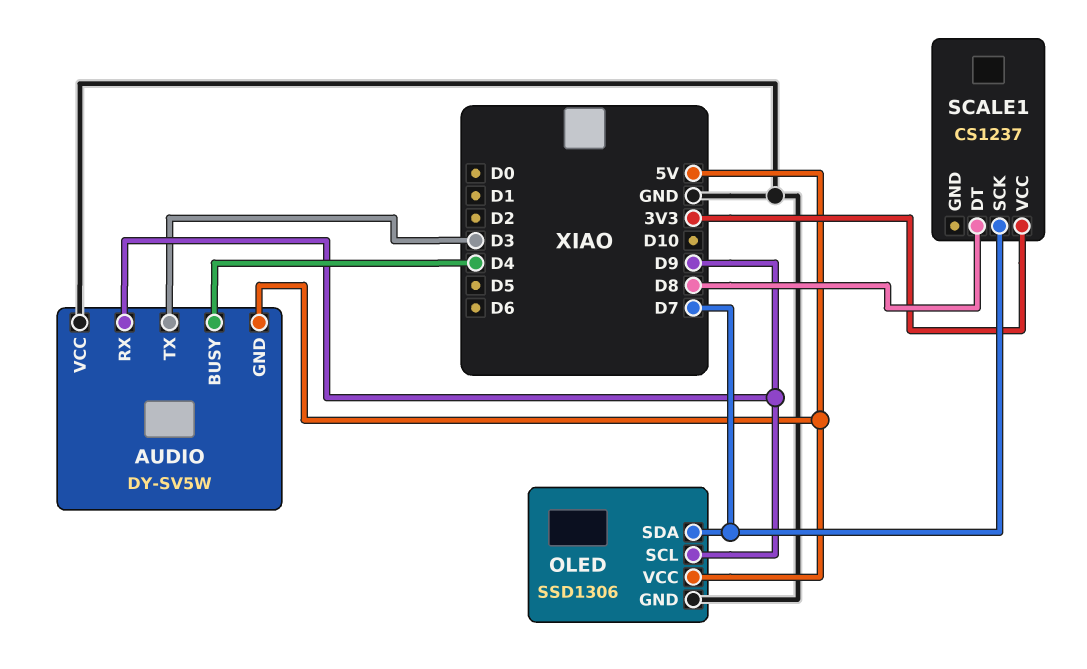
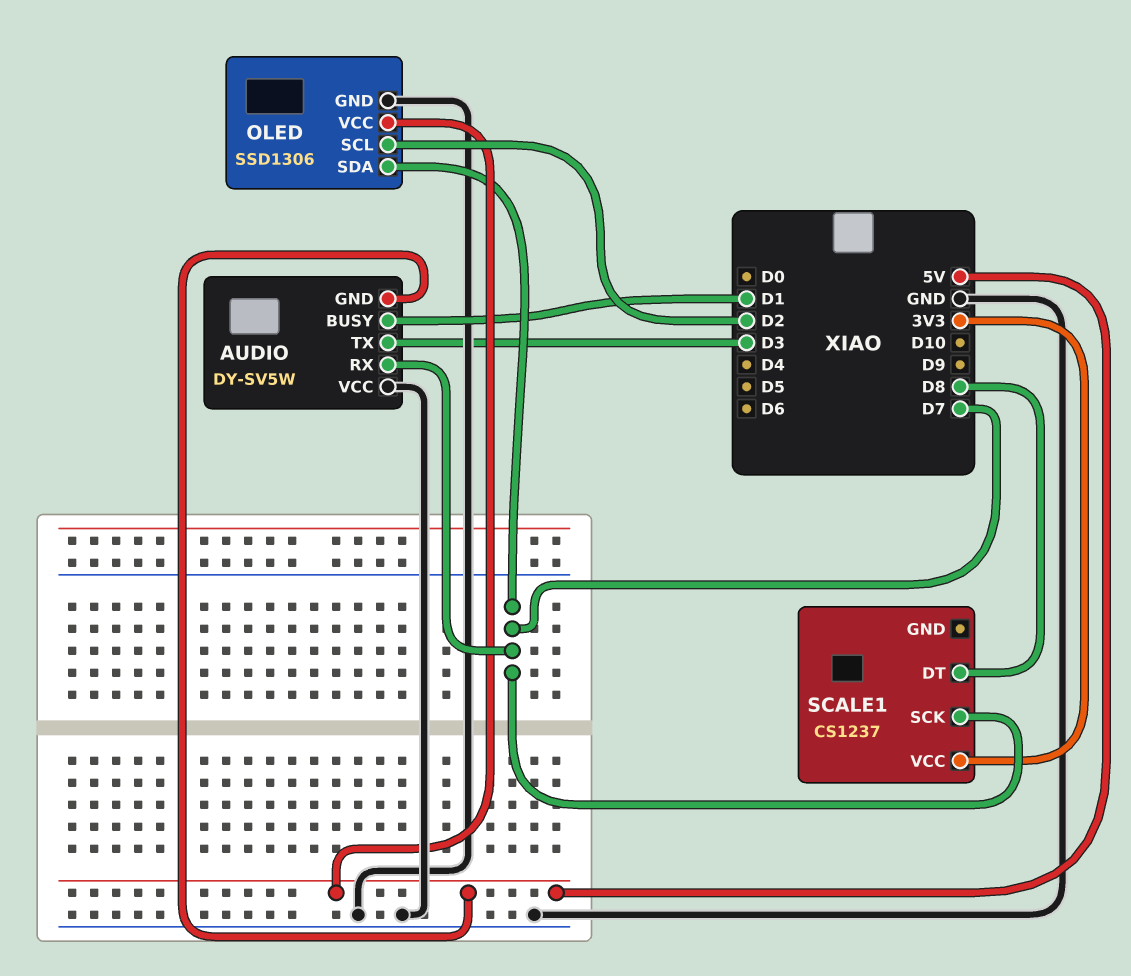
AUDIO pin BUSY: D4 -> D1
AUDIO pin RX: D9 -> D7
OLED pin SCL: D9 -> D2

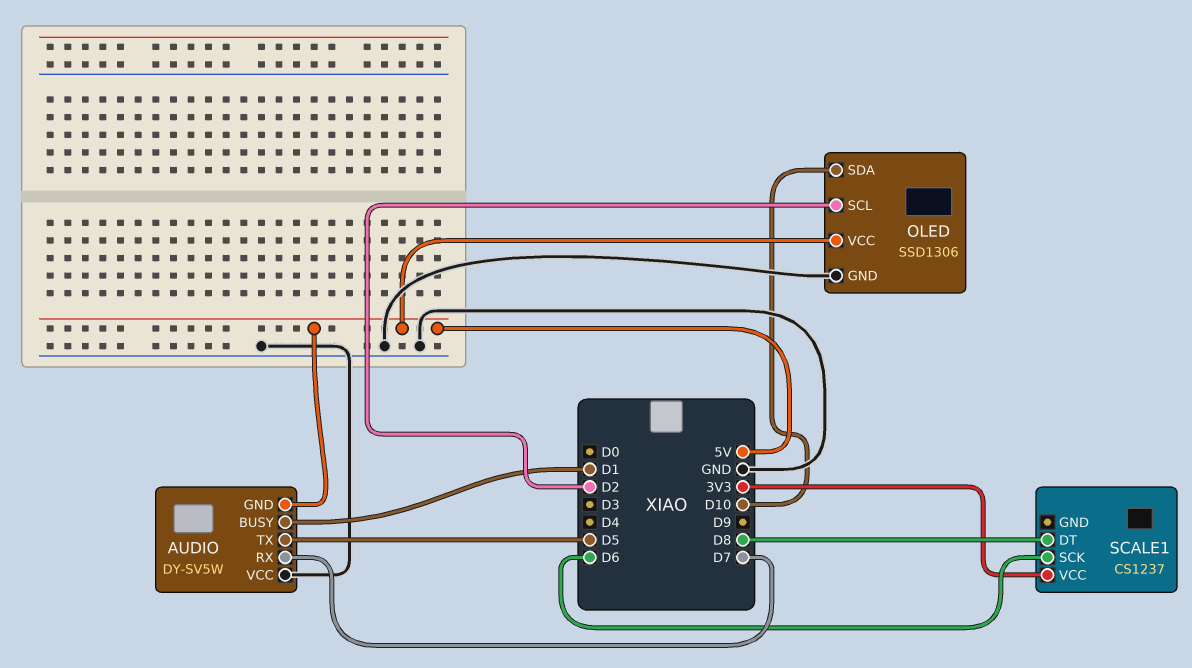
AUDIO pin TX: D3 -> D5
OLED pin SDA: D7 -> D10
SCALE1 pin SCK: D7 -> D6

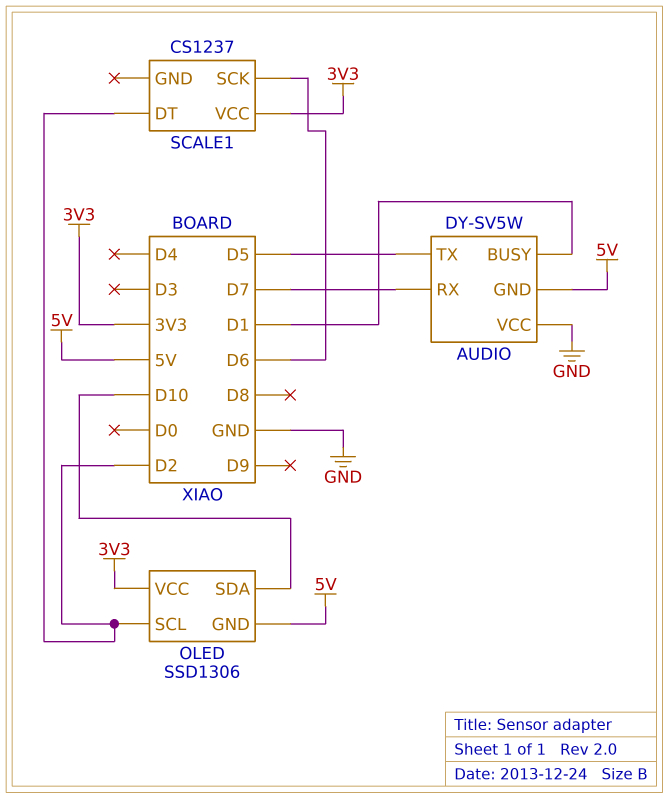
OLED pin GND: GND -> 5V
OLED pin VCC: 5V -> 3V3
SCALE1 pin DT: D8 -> D2

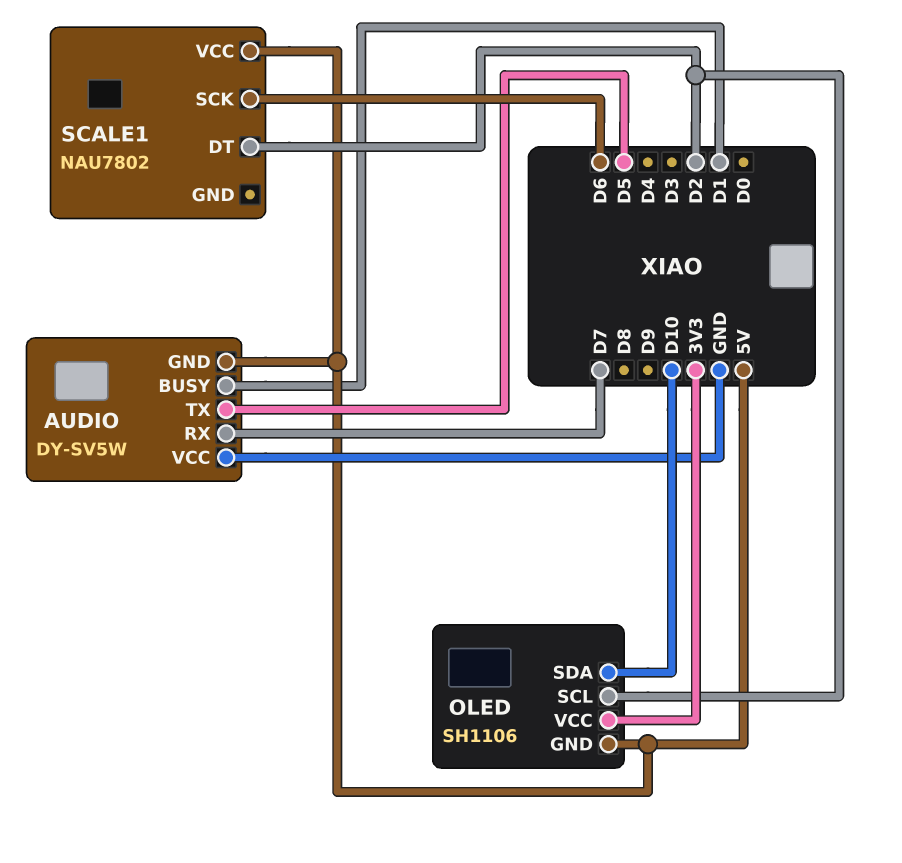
OLED: SSD1306 -> SH1106
SCALE1: CS1237 -> NAU7802
SCALE1 pin VCC: 3V3 -> 5V

